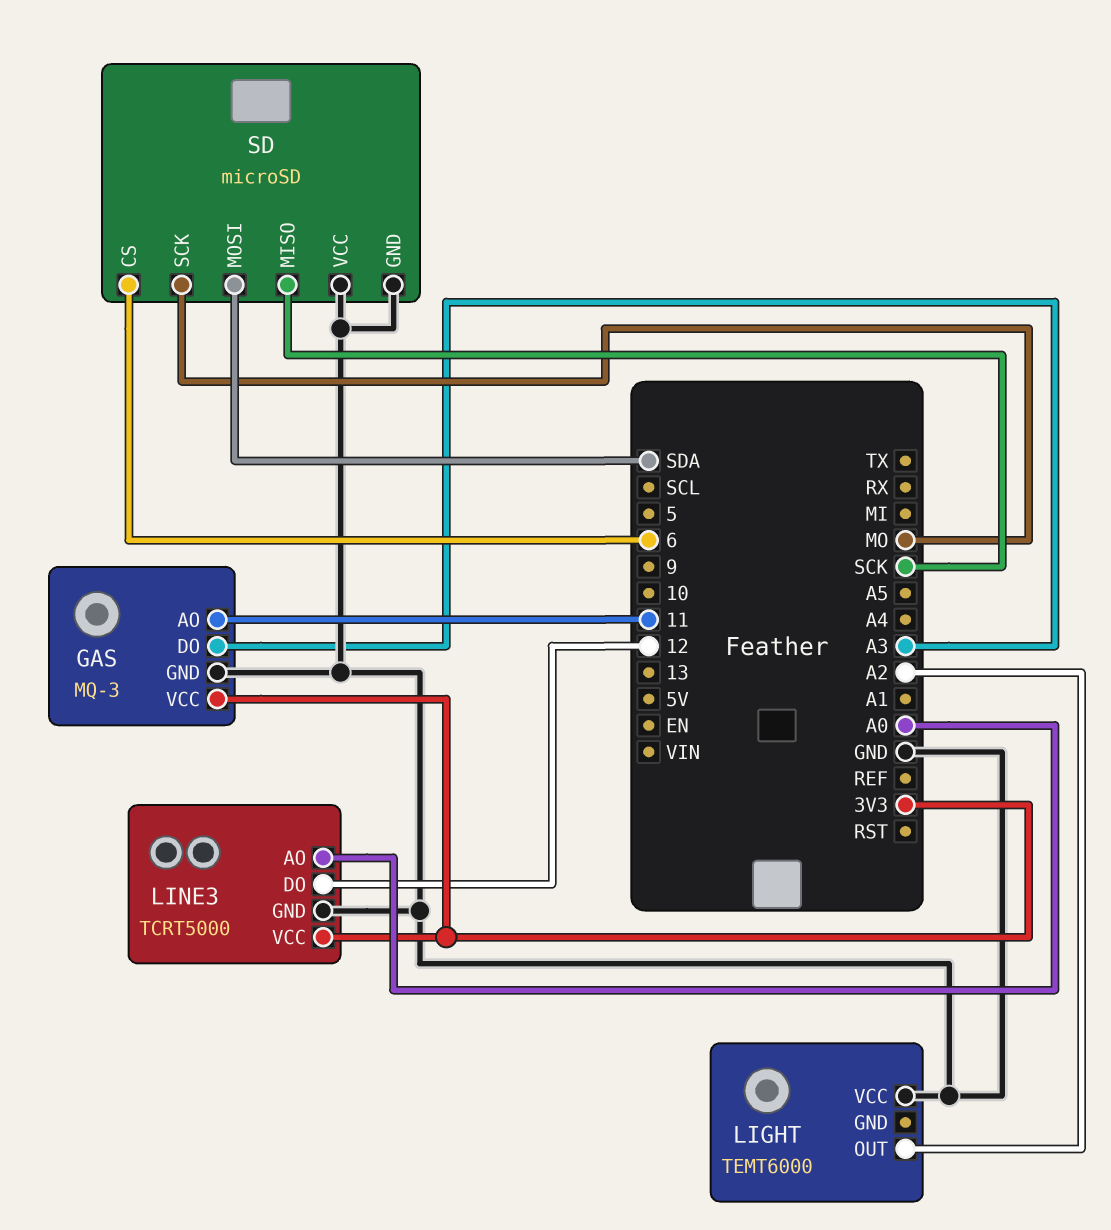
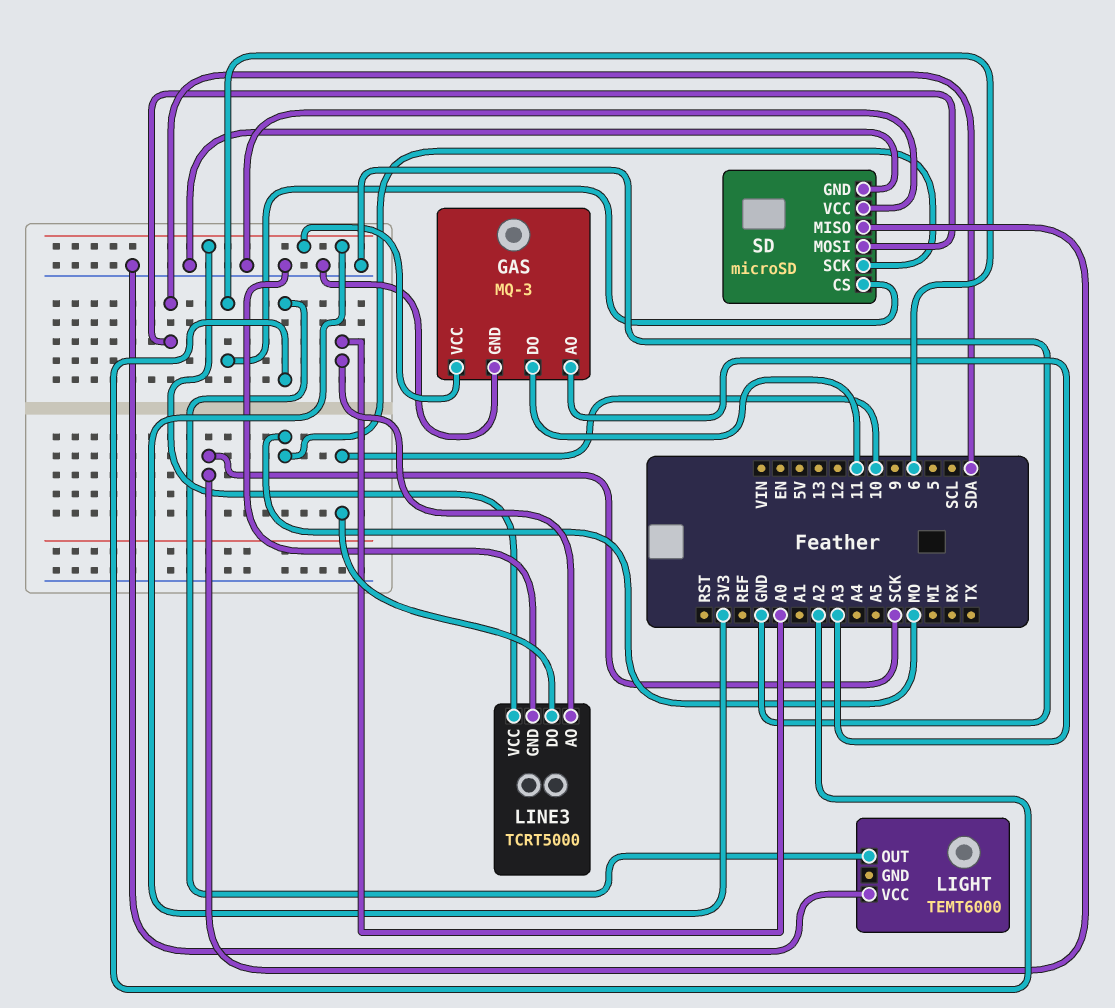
GAS pin AO: 11 -> A3
GAS pin DO: A3 -> 11
LINE3 pin DO: 12 -> 10

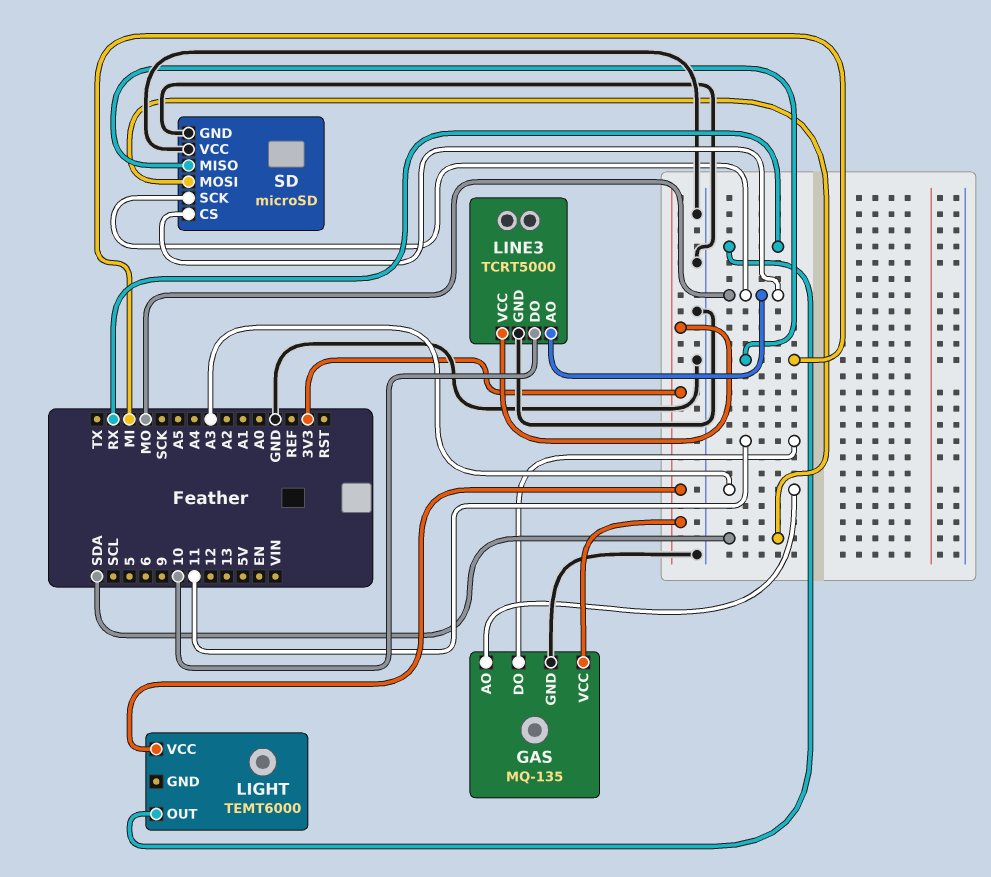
GAS: MQ-3 -> MQ-135
LIGHT pin OUT: A2 -> RX
LIGHT pin VCC: GND -> 3V3
LINE3 pin AO: A0 -> MO
SD pin CS: 6 -> MO
SD pin MISO: SCK -> MI

